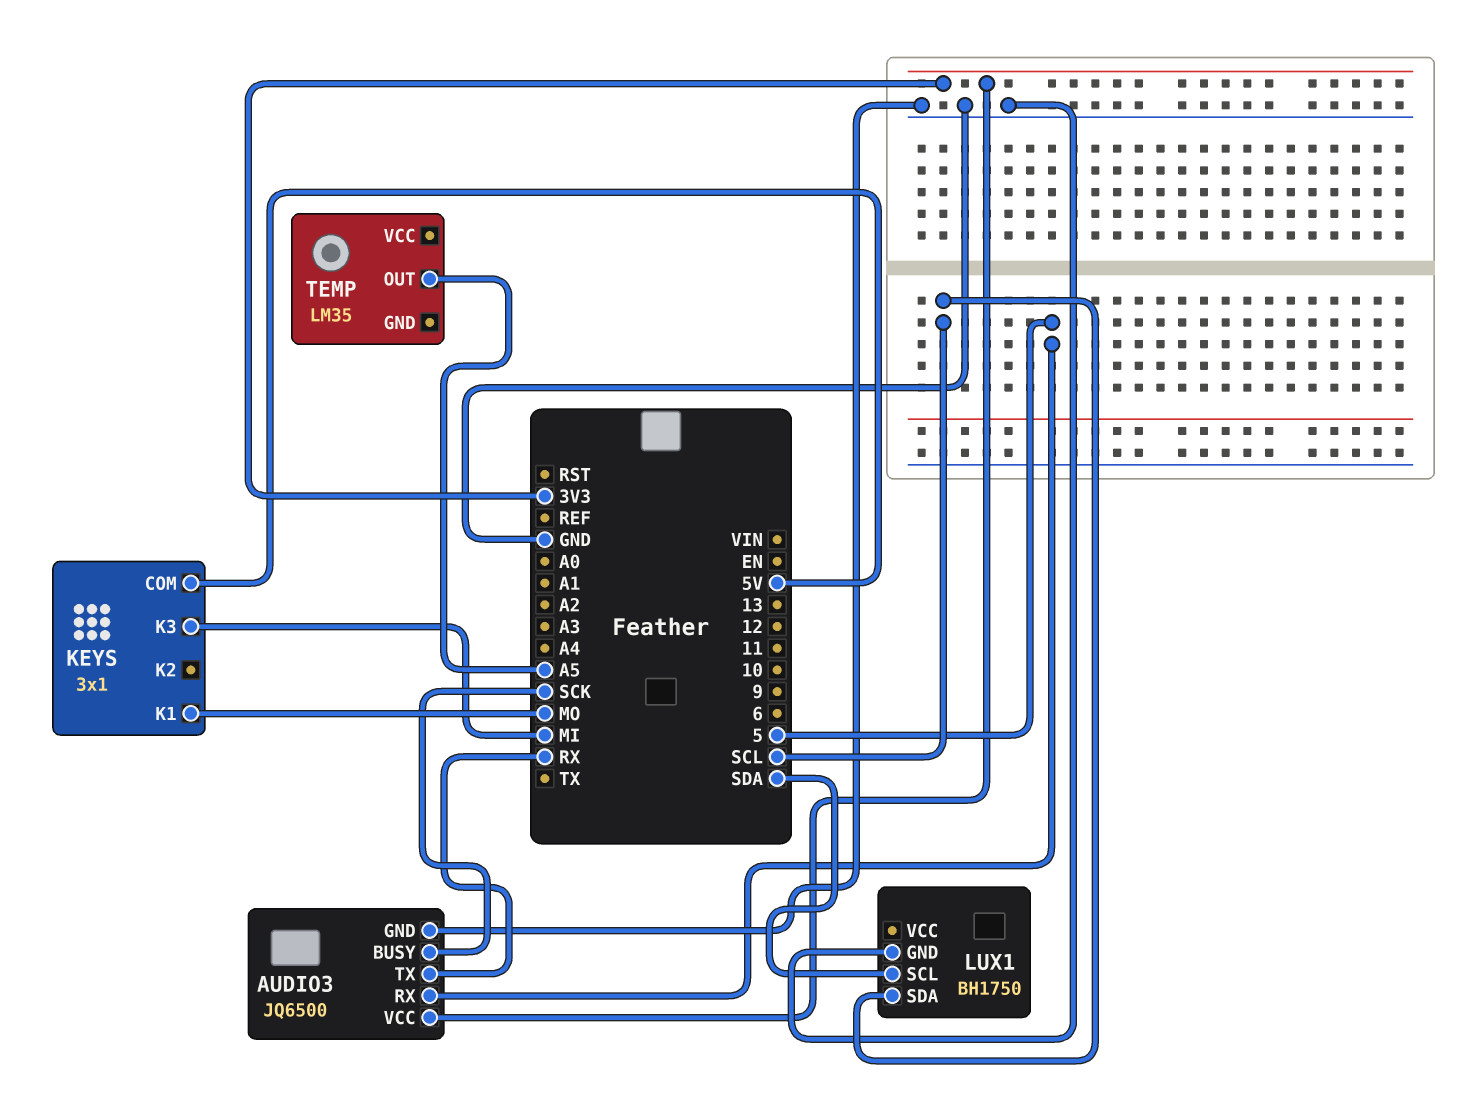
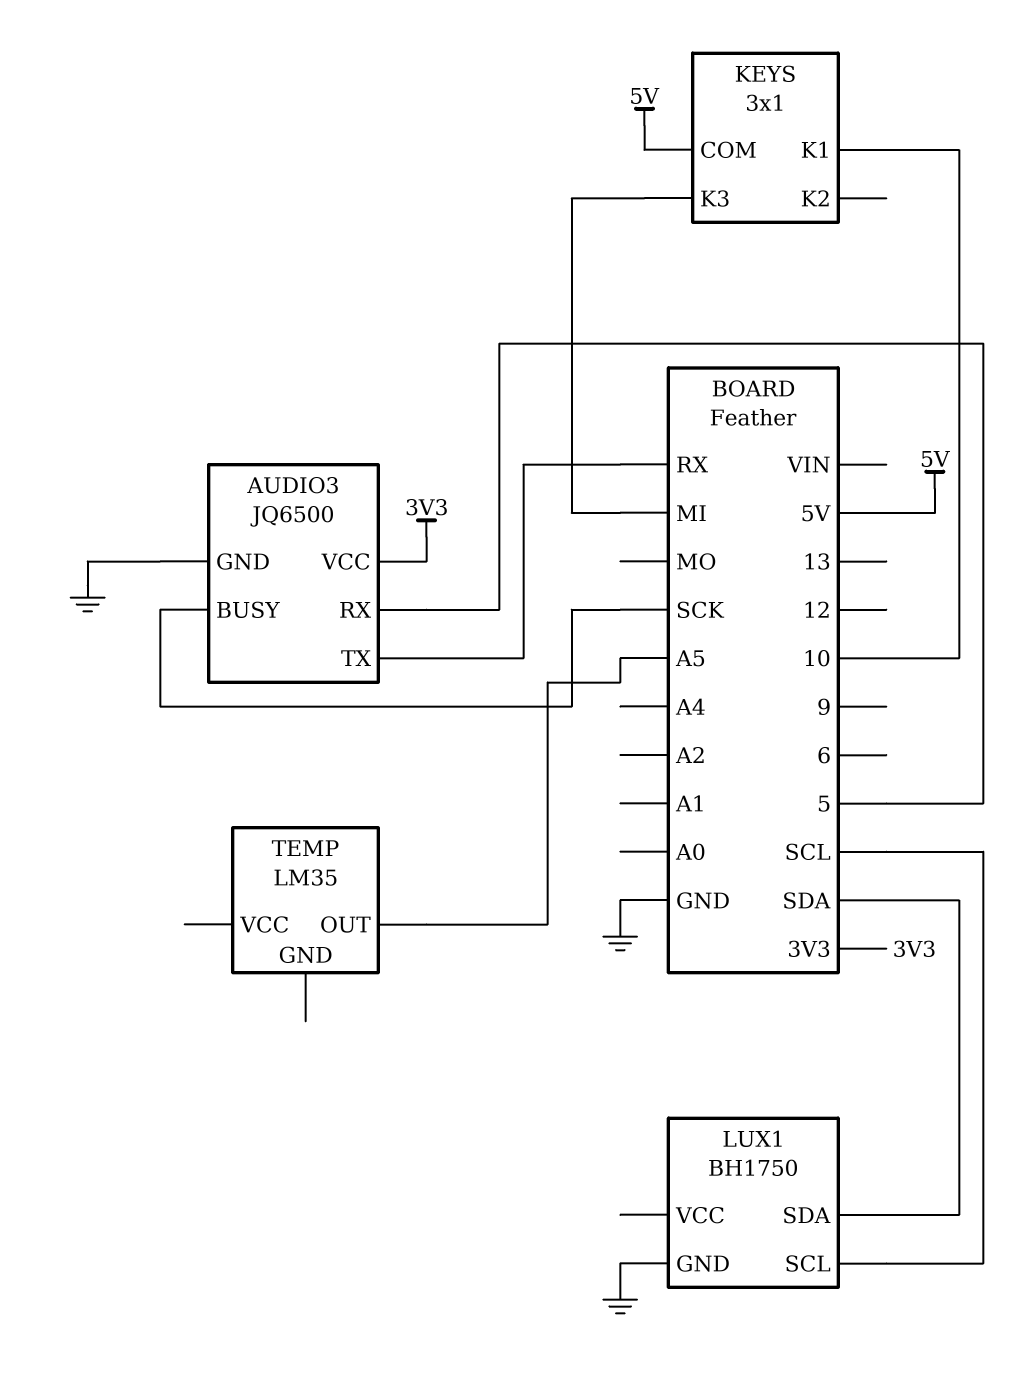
KEYS pin K1: MO -> 10
LUX1 pin SCL: SDA -> SCL
LUX1 pin SDA: SCL -> SDA

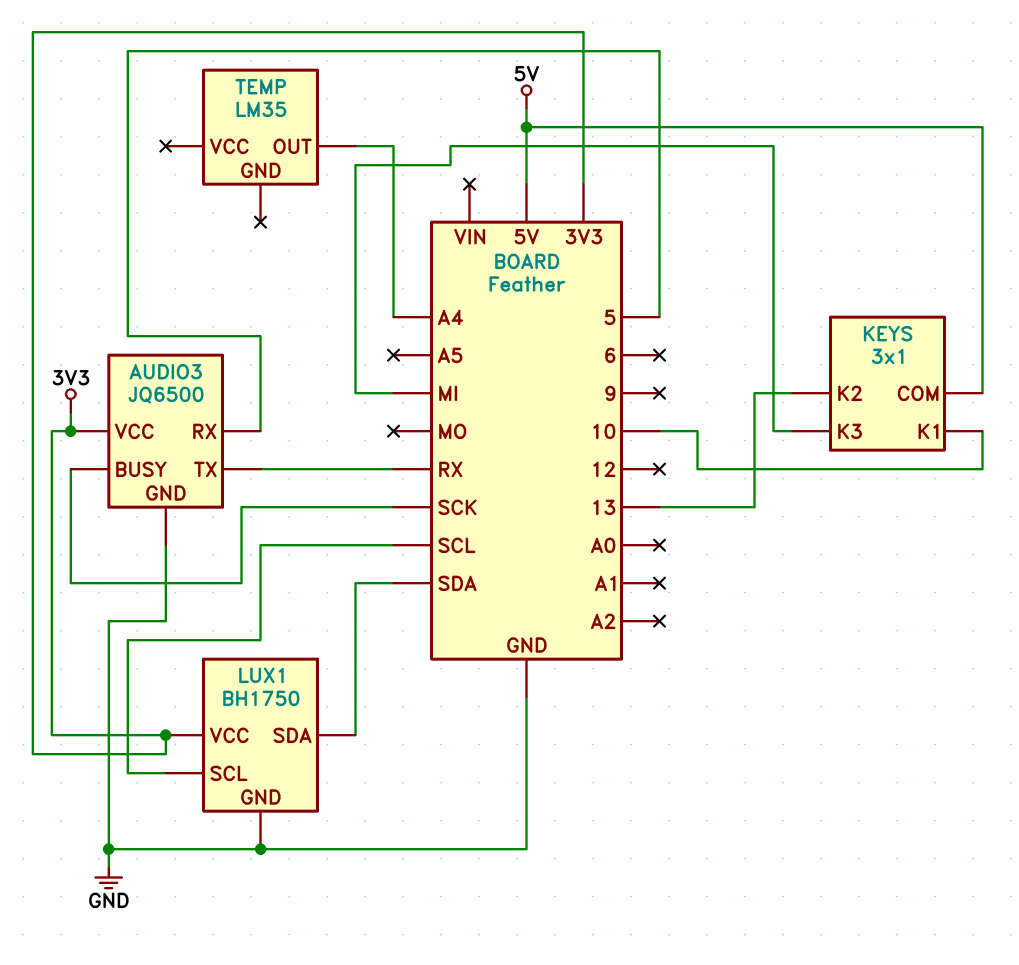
KEYS pin K2: none -> 13
LUX1 pin VCC: none -> 3V3
TEMP pin OUT: A5 -> A4

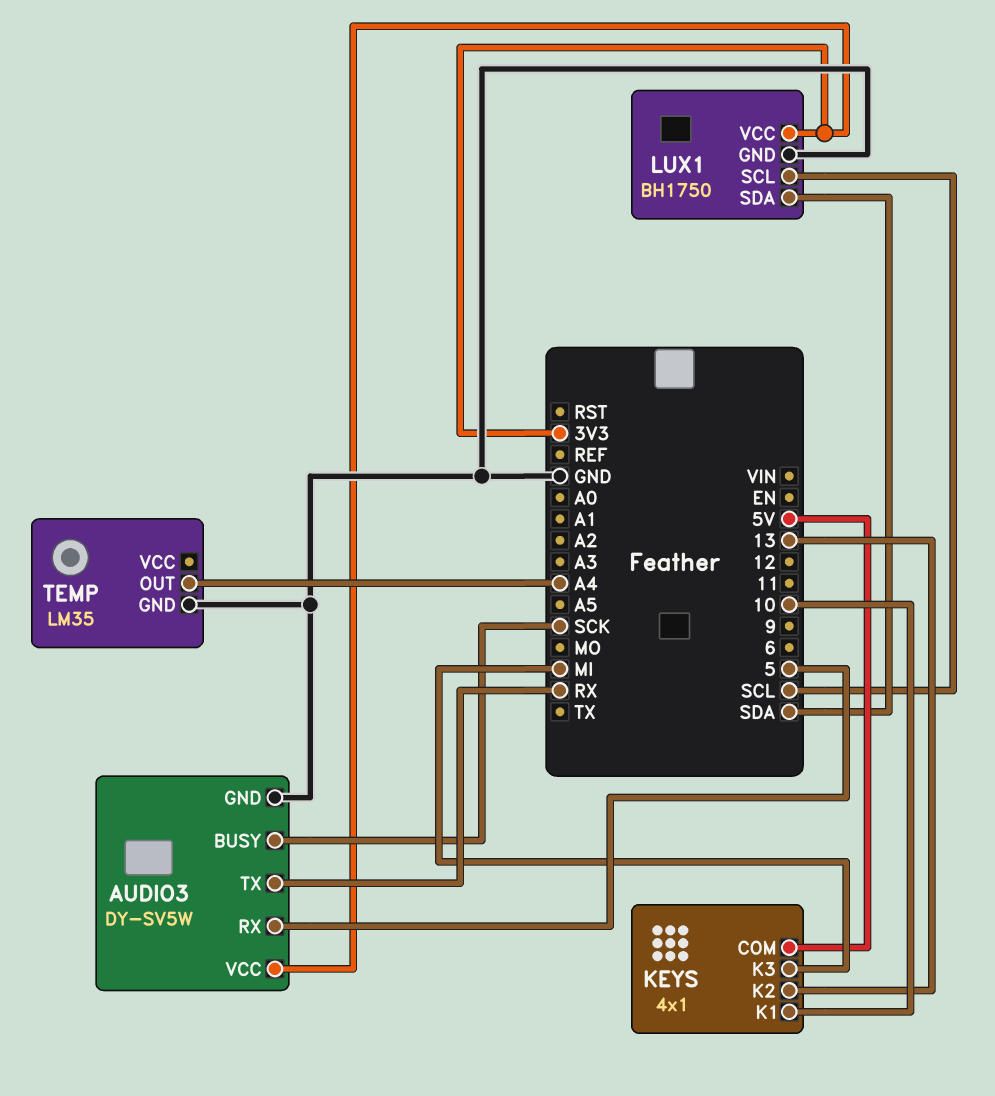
AUDIO3: JQ6500 -> DY-SV5W
KEYS: 3x1 -> 4x1
TEMP pin GND: none -> GND

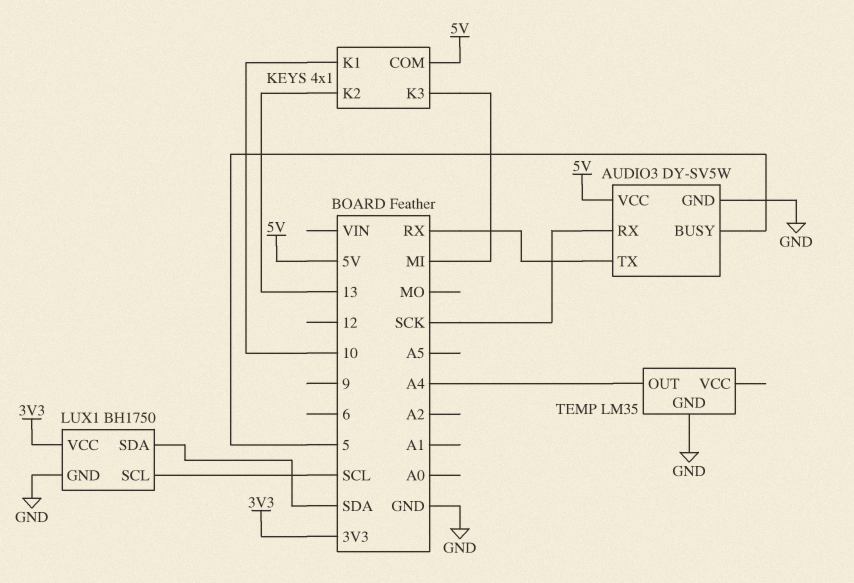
AUDIO3 pin BUSY: SCK -> 5
AUDIO3 pin RX: 5 -> SCK
AUDIO3 pin VCC: 3V3 -> 5V

